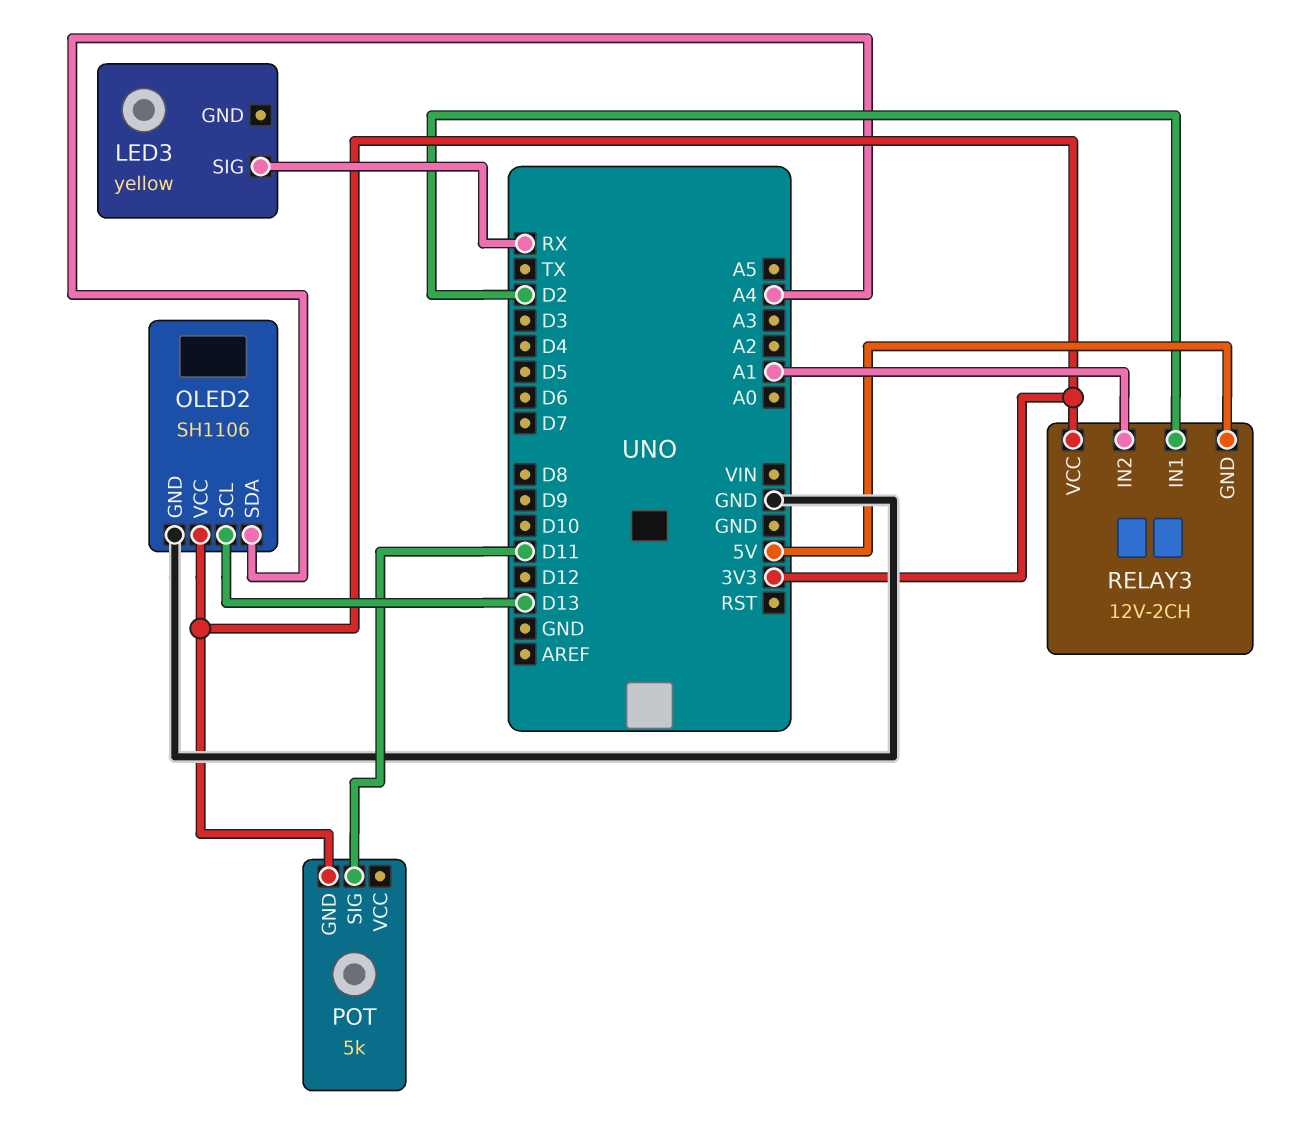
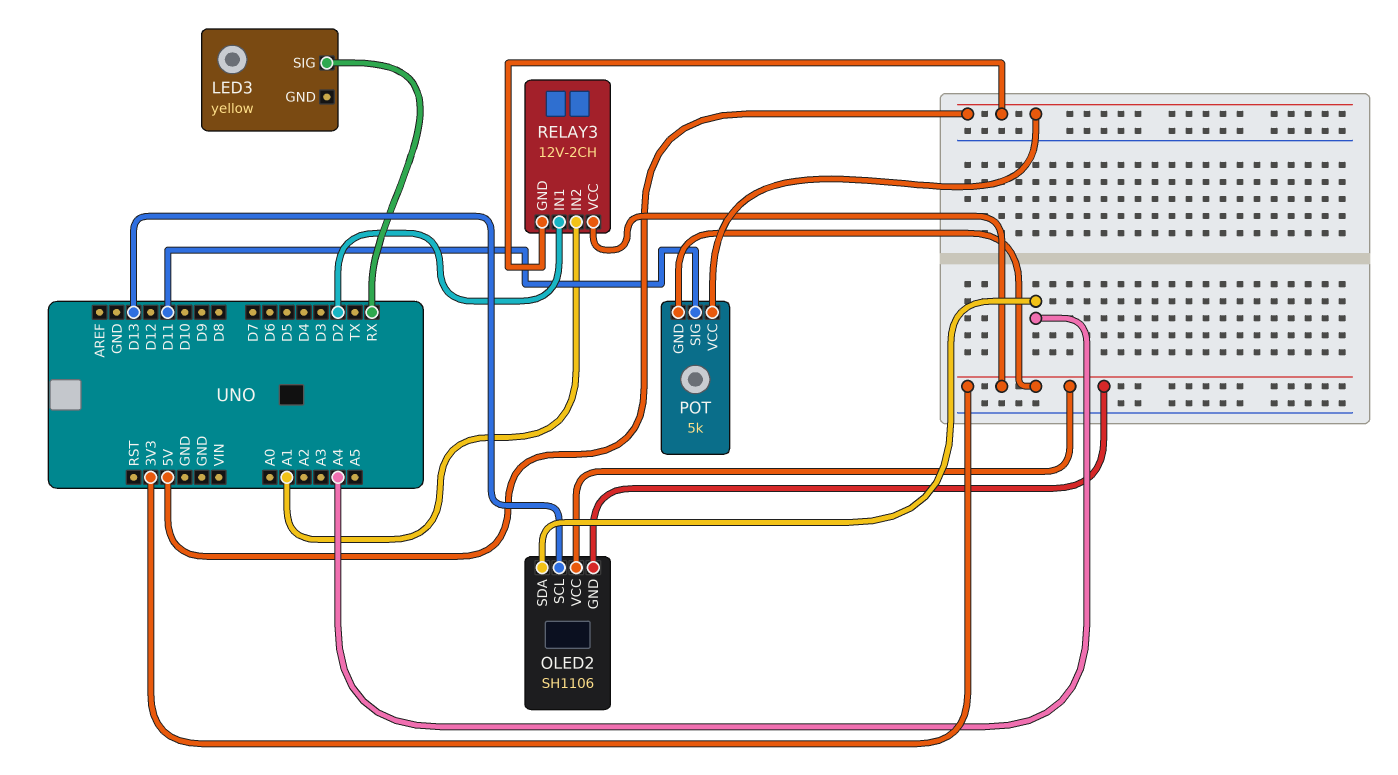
OLED2 pin GND: GND -> 3V3
POT pin VCC: none -> 5V

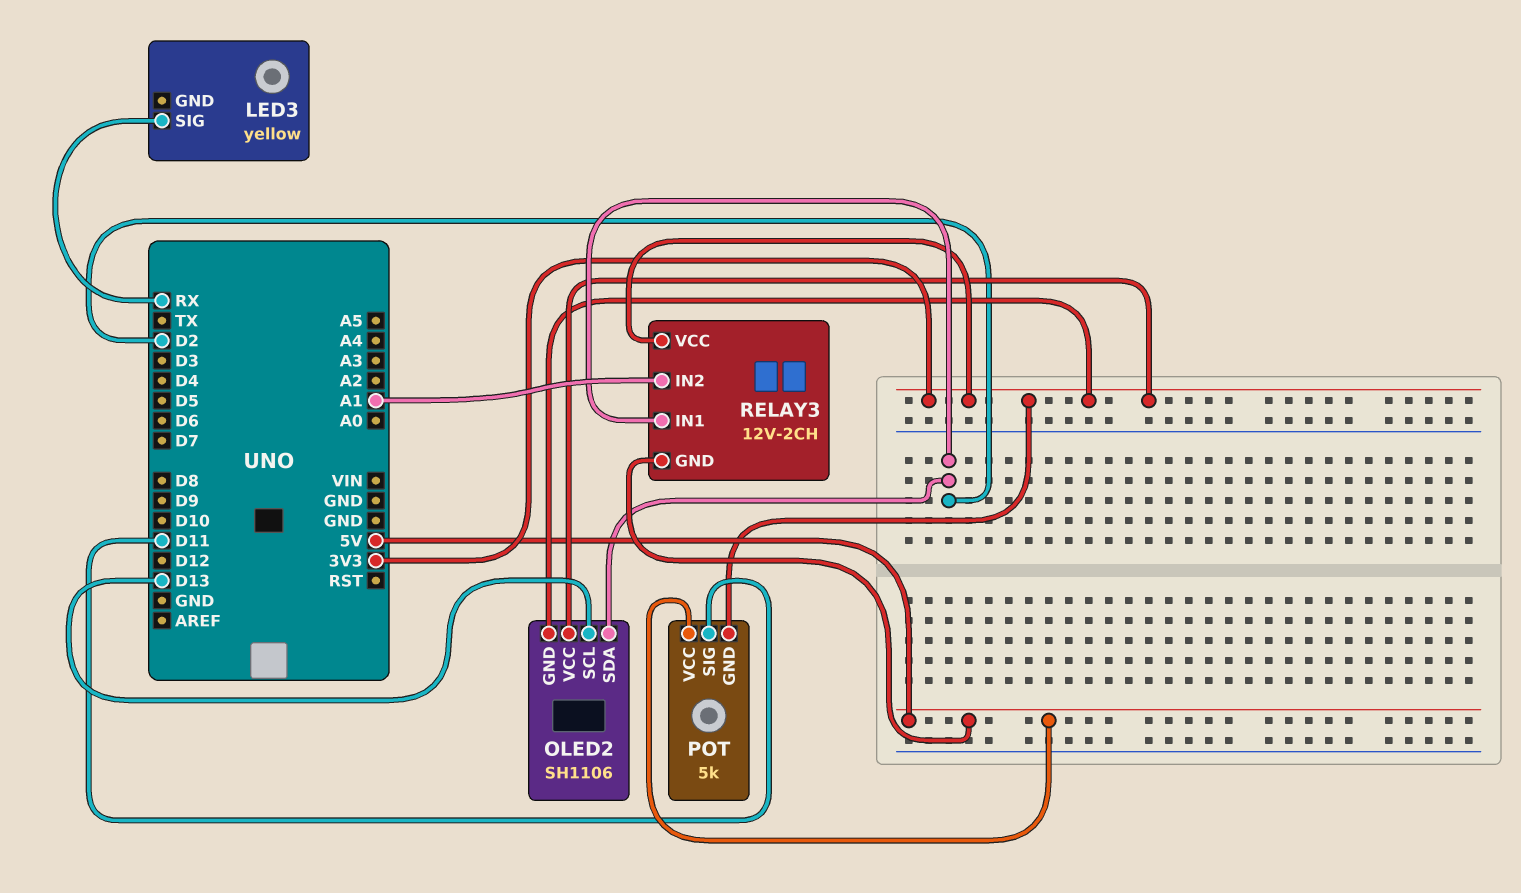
OLED2 pin SDA: A4 -> D2

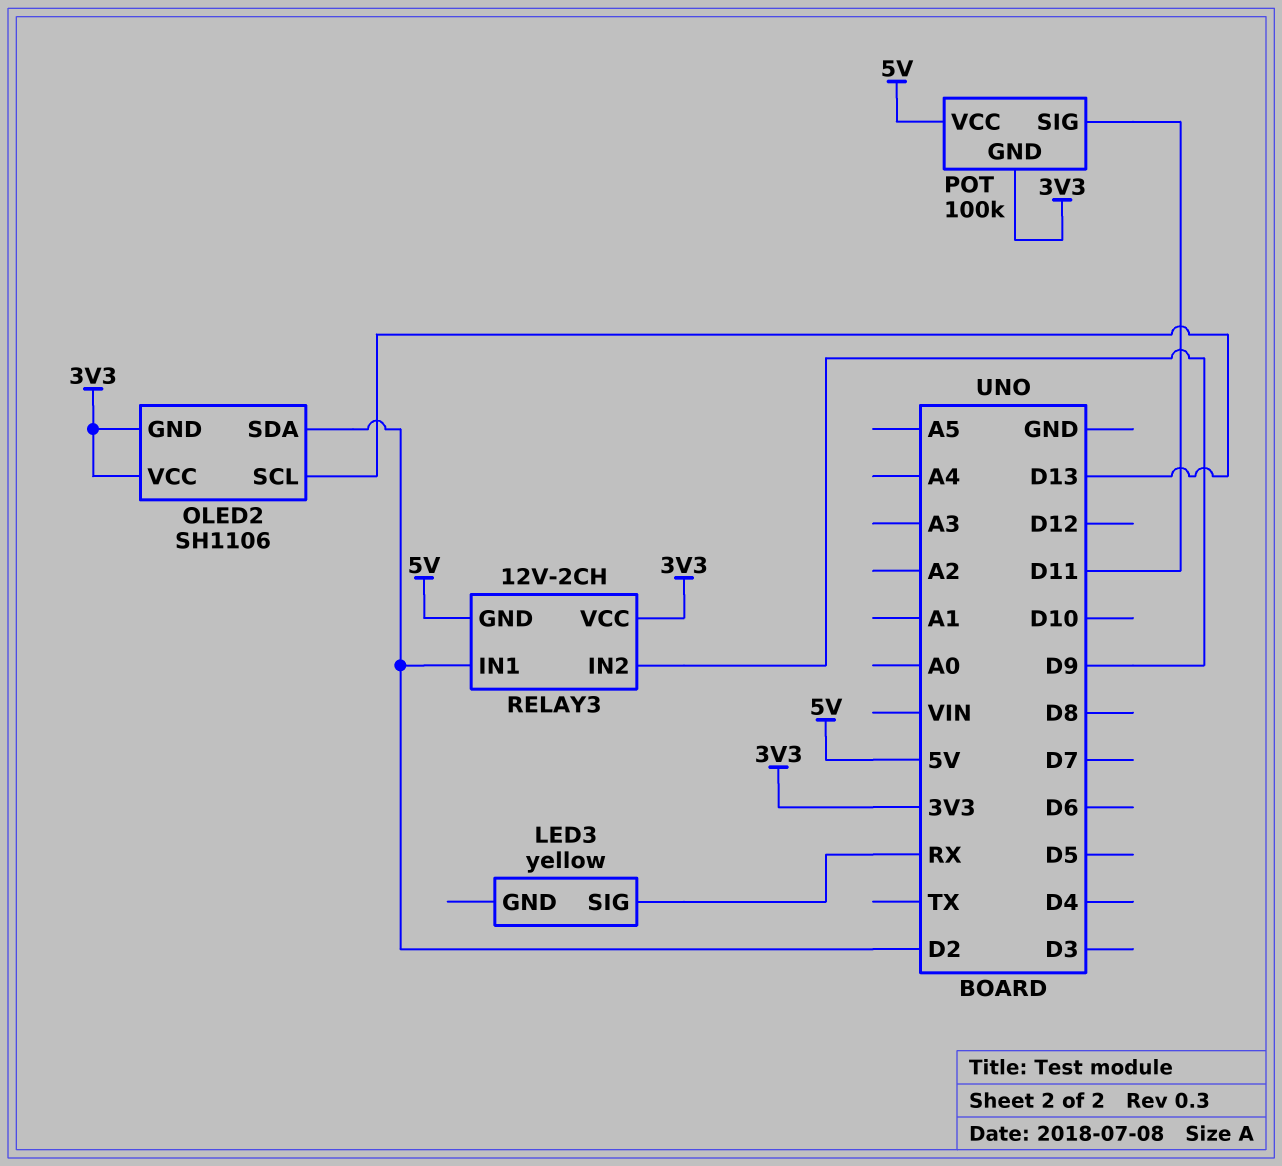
POT: 5k -> 100k
RELAY3 pin IN2: A1 -> D9

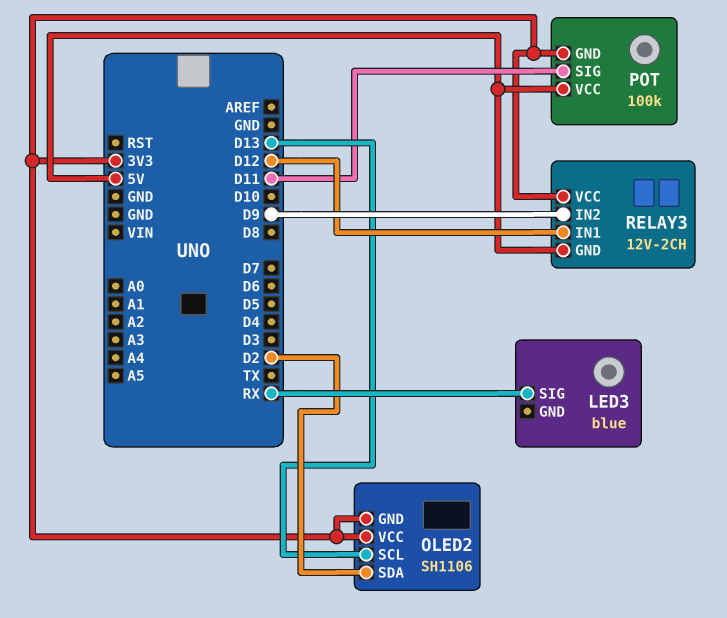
LED3: yellow -> blue
RELAY3 pin IN1: D2 -> D12

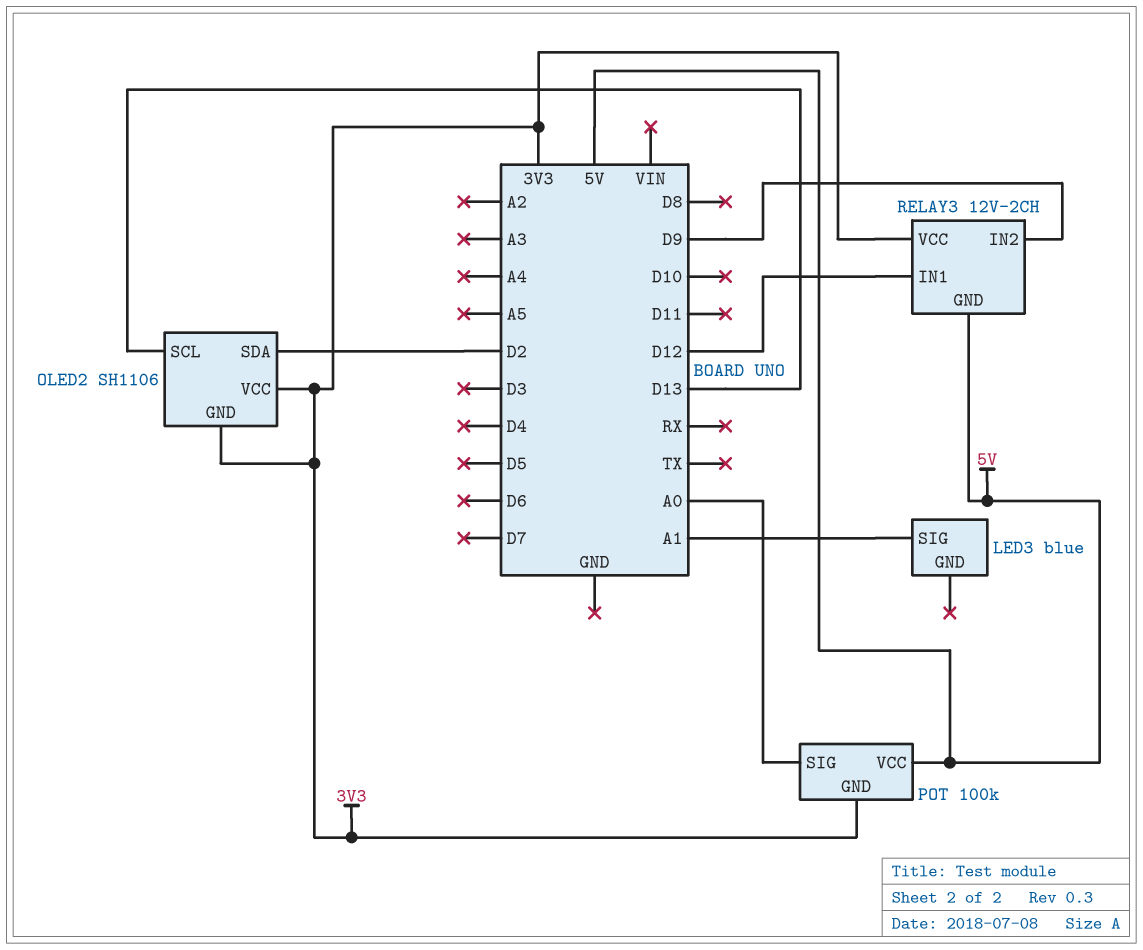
LED3 pin SIG: RX -> A1
POT pin SIG: D11 -> A0

